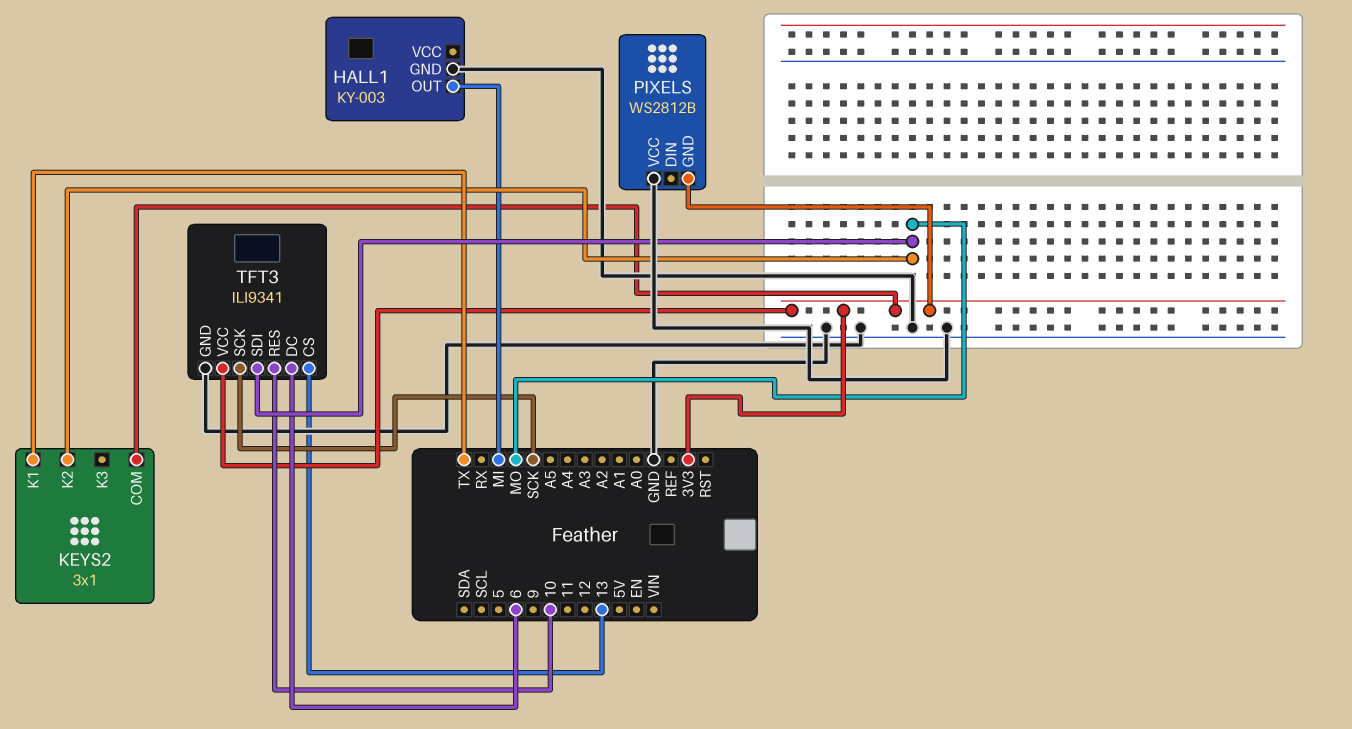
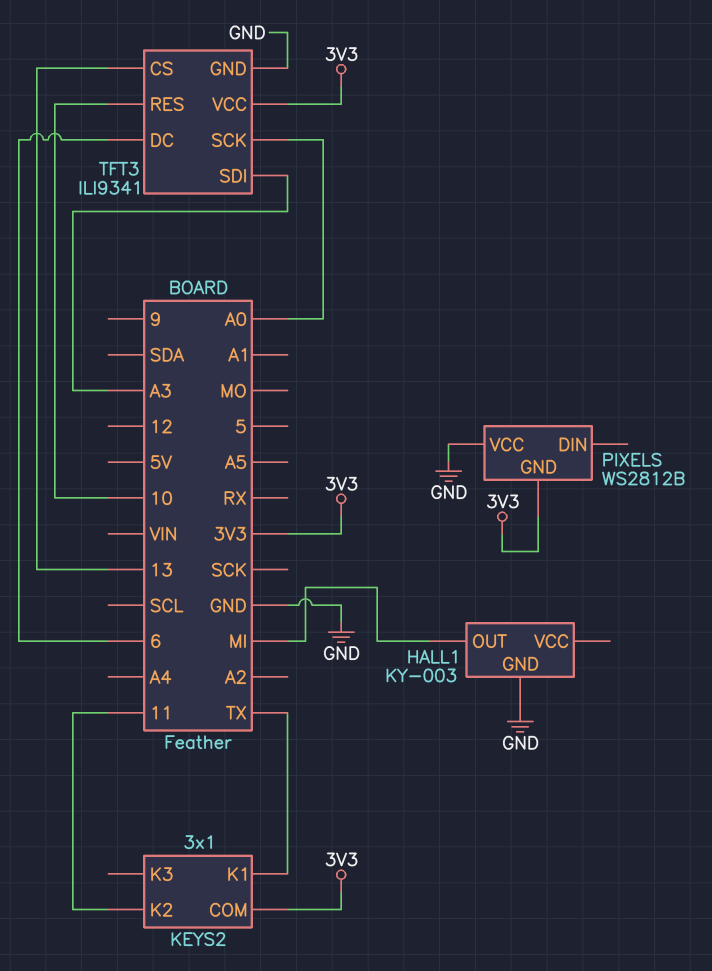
KEYS2 pin K2: MO -> 11
TFT3 pin SCK: SCK -> A0
TFT3 pin SDI: MO -> A3

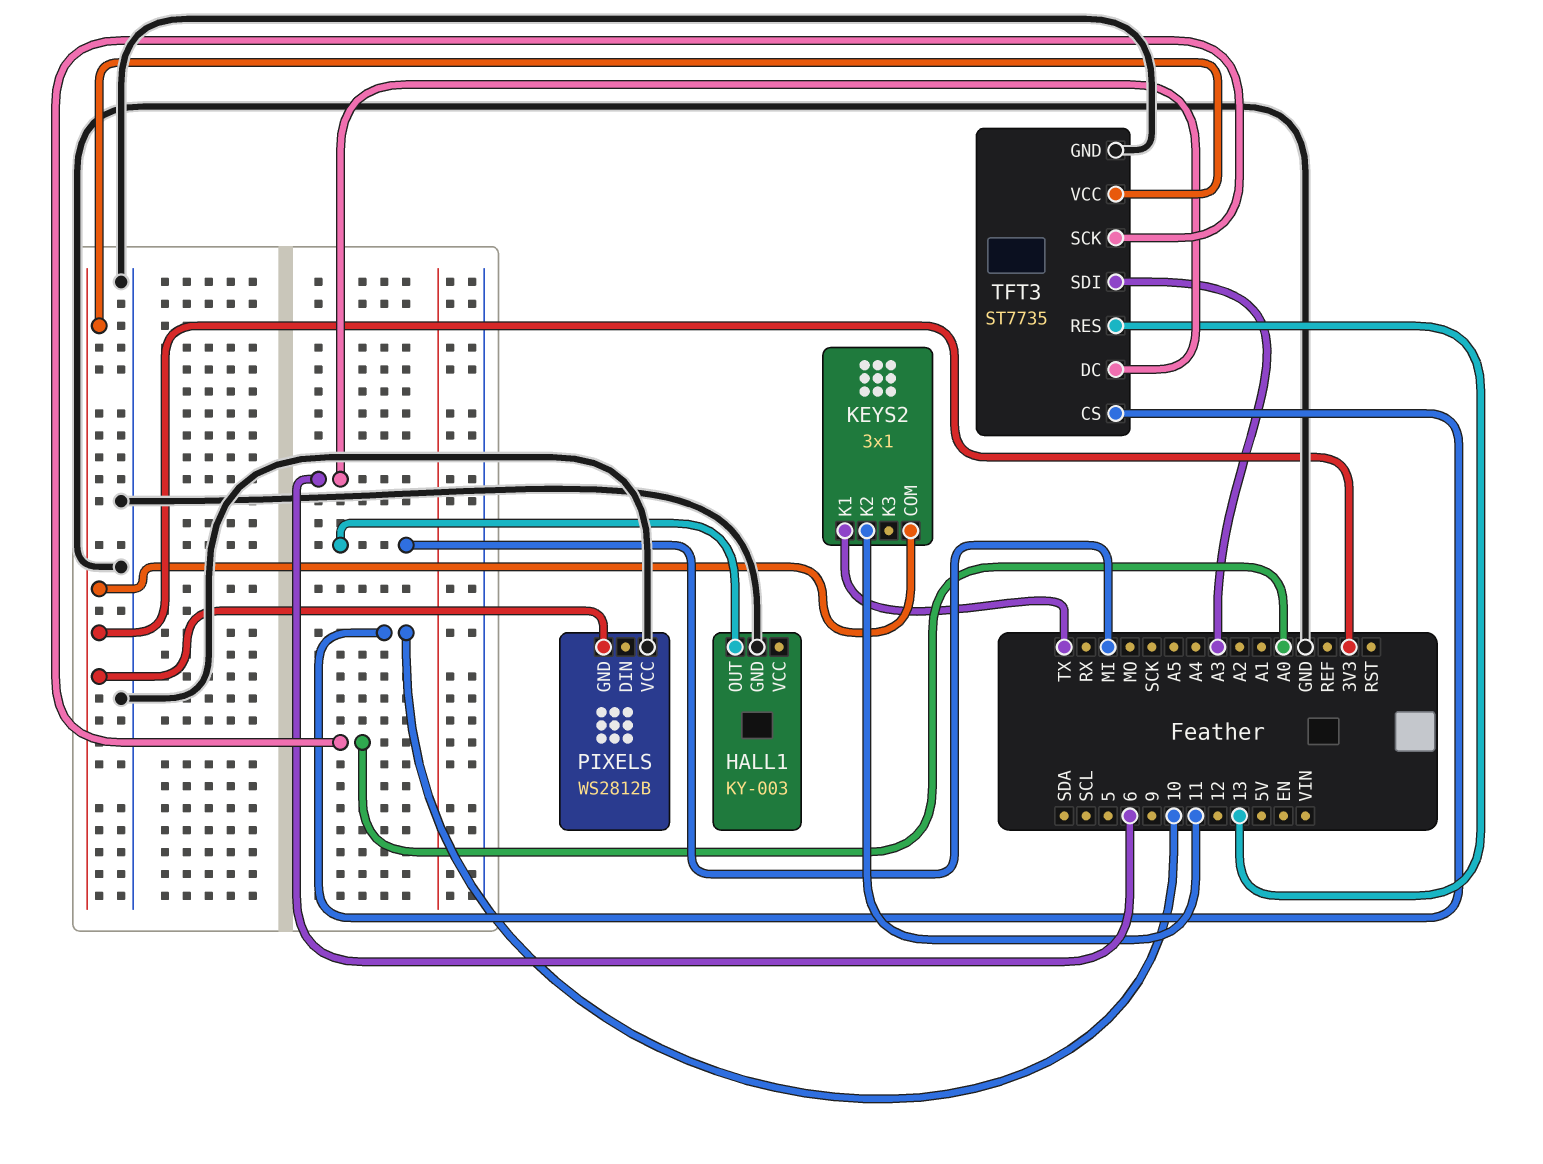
TFT3: ILI9341 -> ST7735
TFT3 pin CS: 13 -> 10
TFT3 pin RES: 10 -> 13

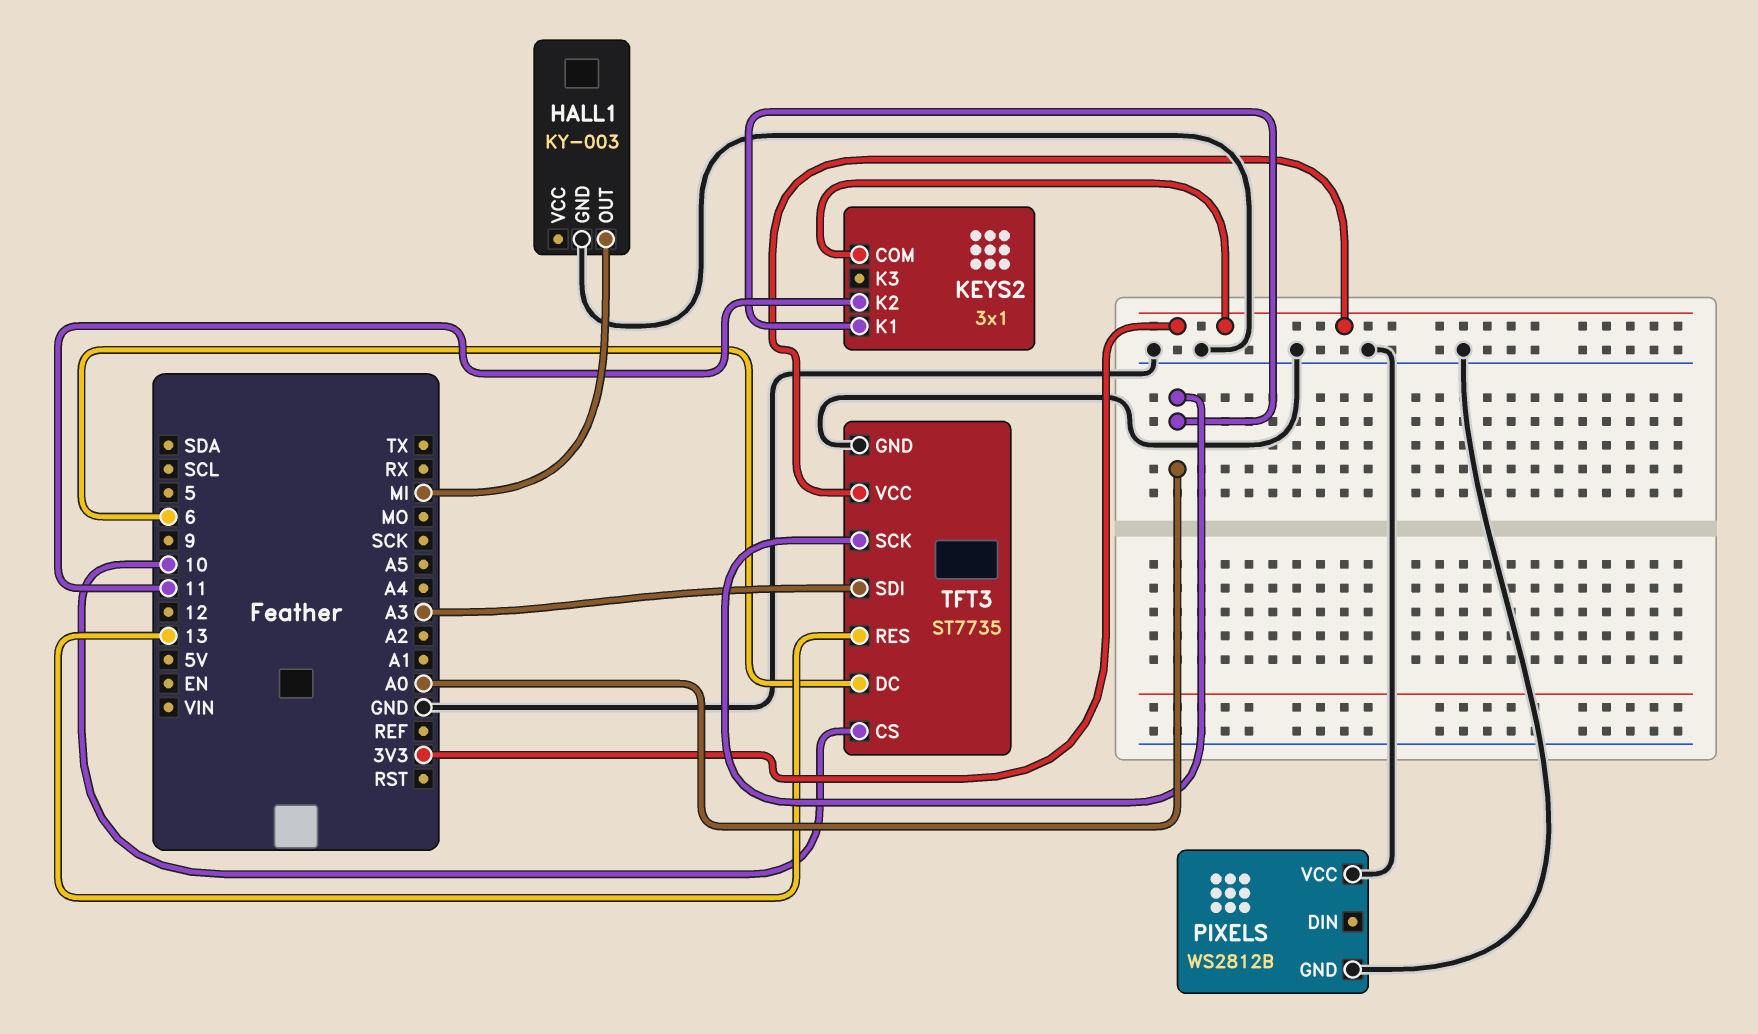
KEYS2 pin K1: TX -> A0
PIXELS pin GND: 3V3 -> GND

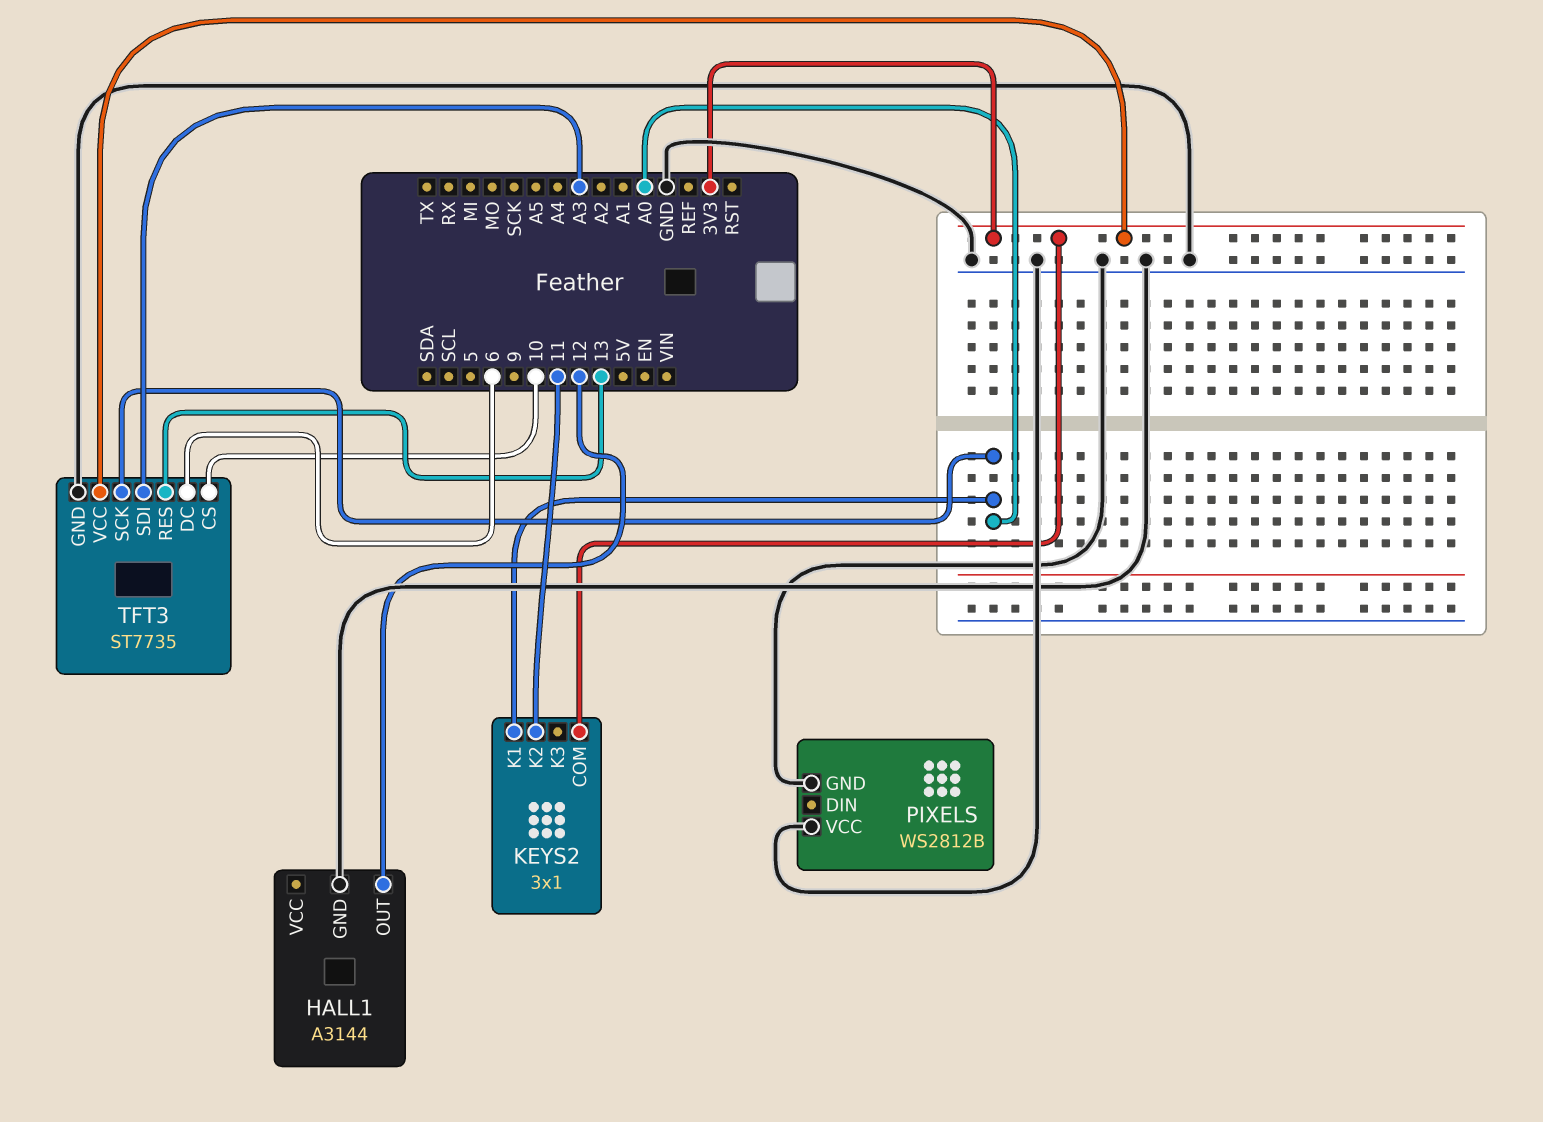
HALL1: KY-003 -> A3144
HALL1 pin OUT: MI -> 12

